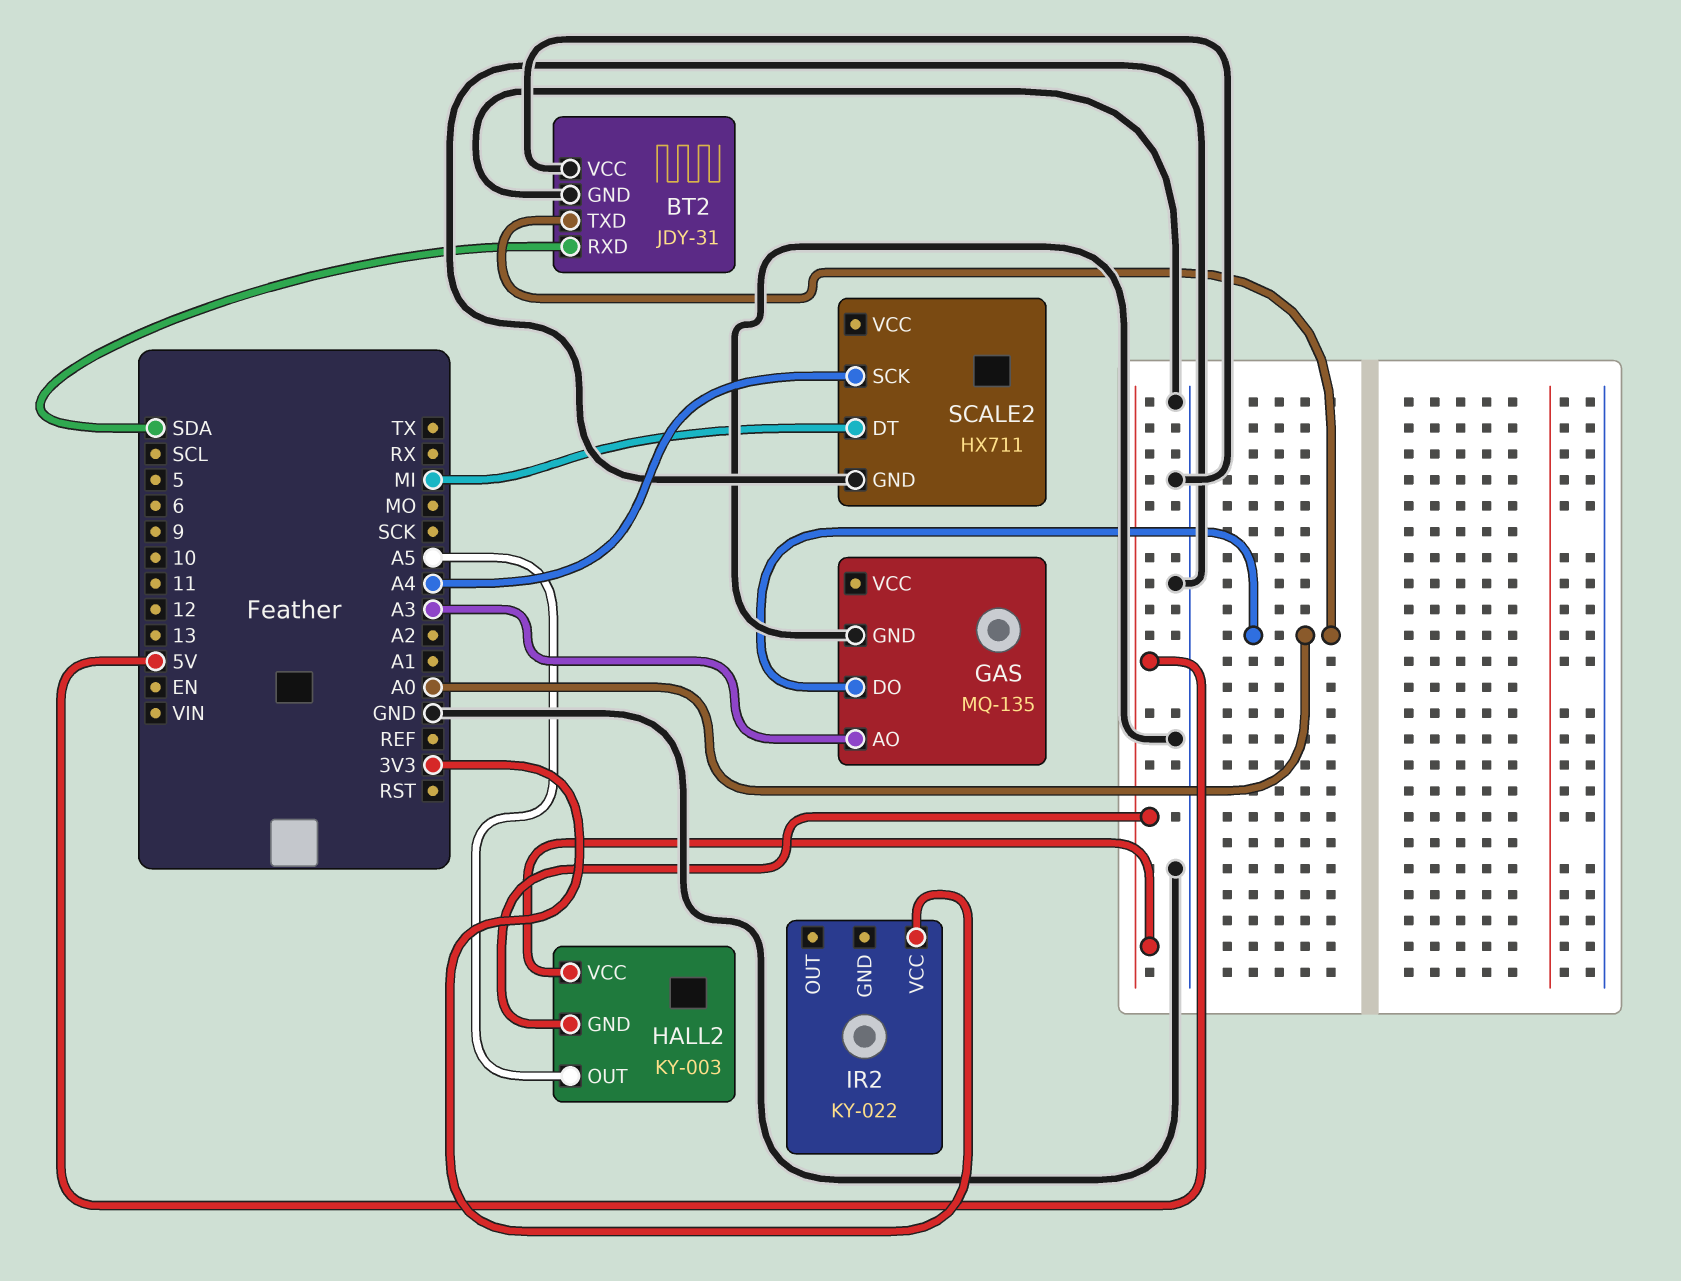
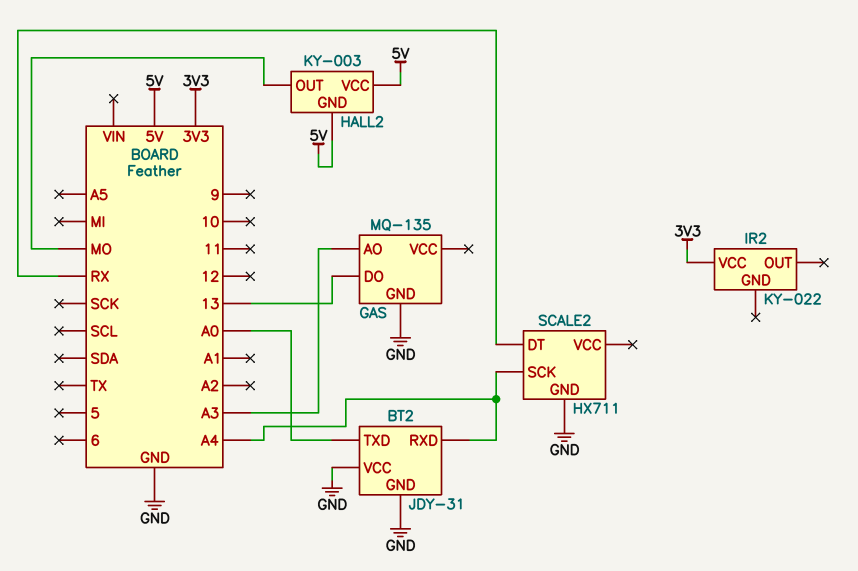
BT2 pin RXD: SDA -> A4
GAS pin DO: A0 -> 13
HALL2 pin OUT: A5 -> MO
SCALE2 pin DT: MI -> RX

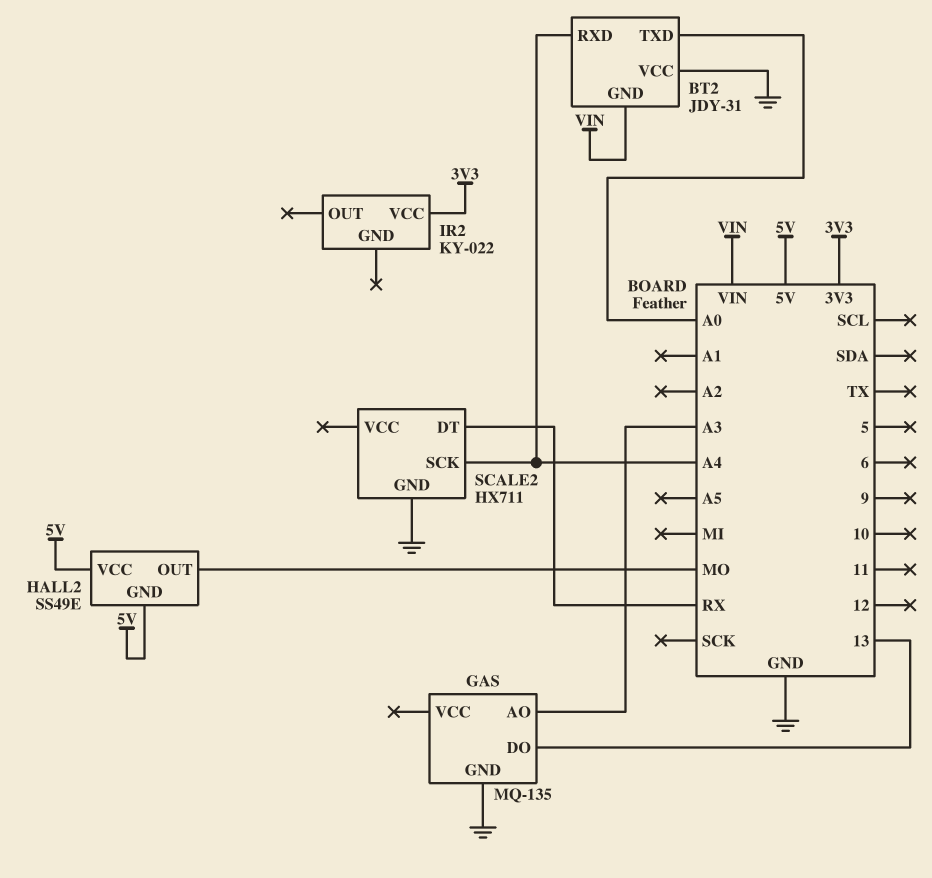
BT2 pin GND: GND -> VIN
HALL2: KY-003 -> SS49E

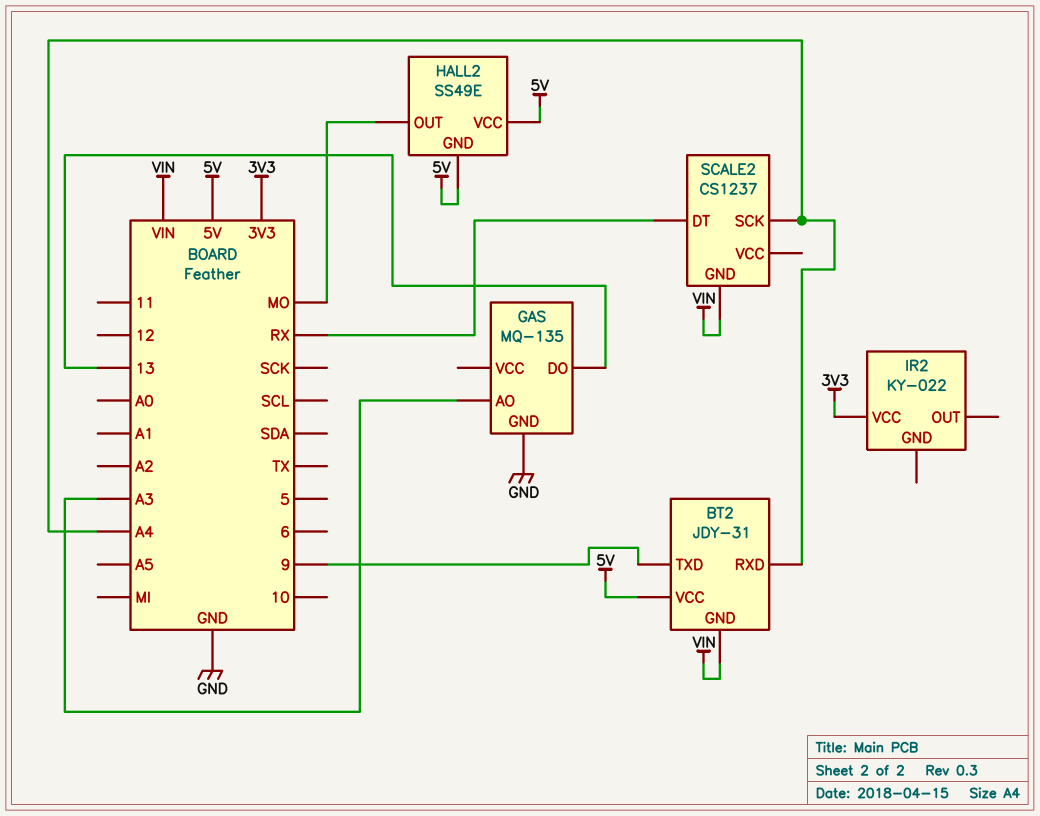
BT2 pin TXD: A0 -> 9
BT2 pin VCC: GND -> 5V
SCALE2: HX711 -> CS1237
SCALE2 pin GND: GND -> VIN

